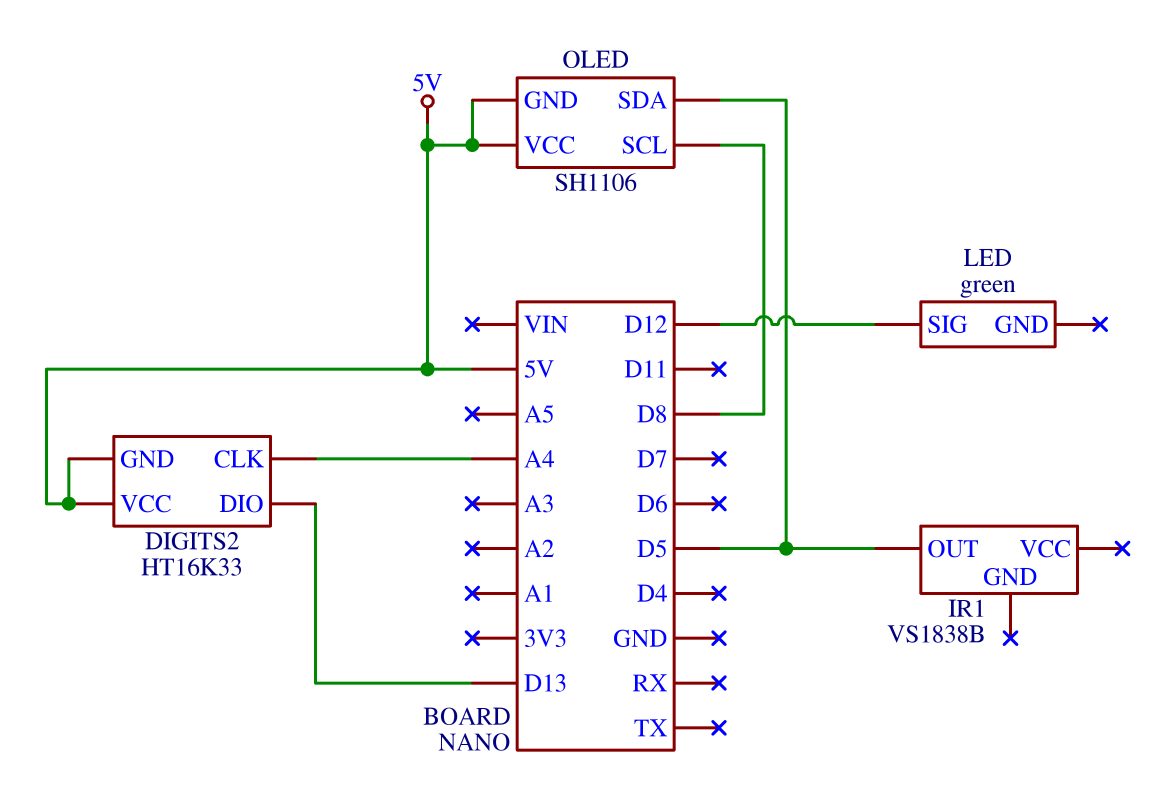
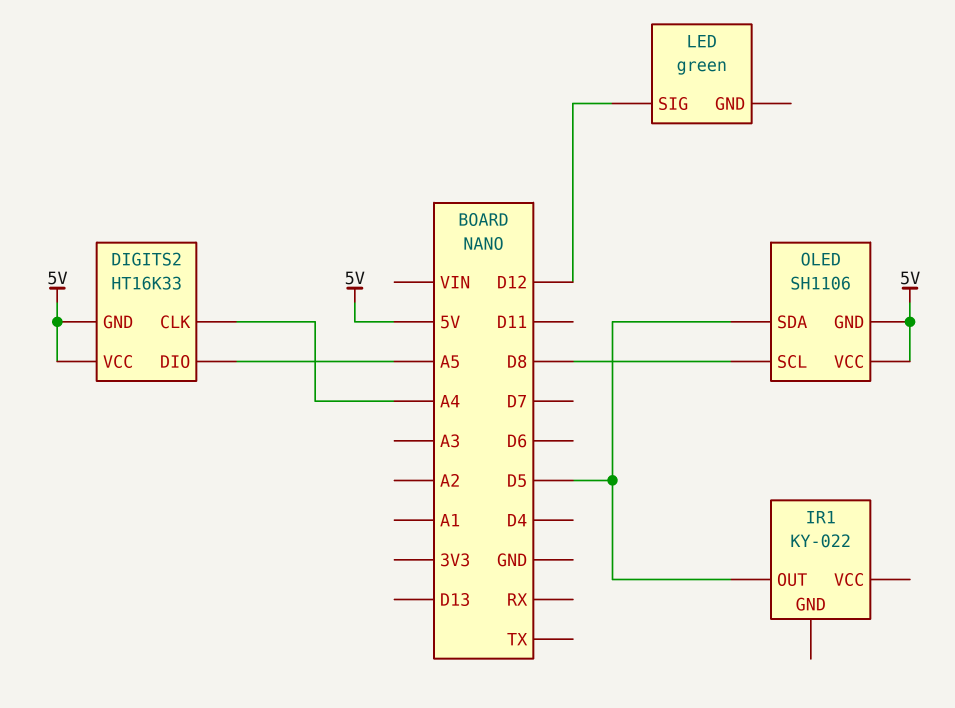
DIGITS2 pin DIO: D13 -> A5
IR1: VS1838B -> KY-022

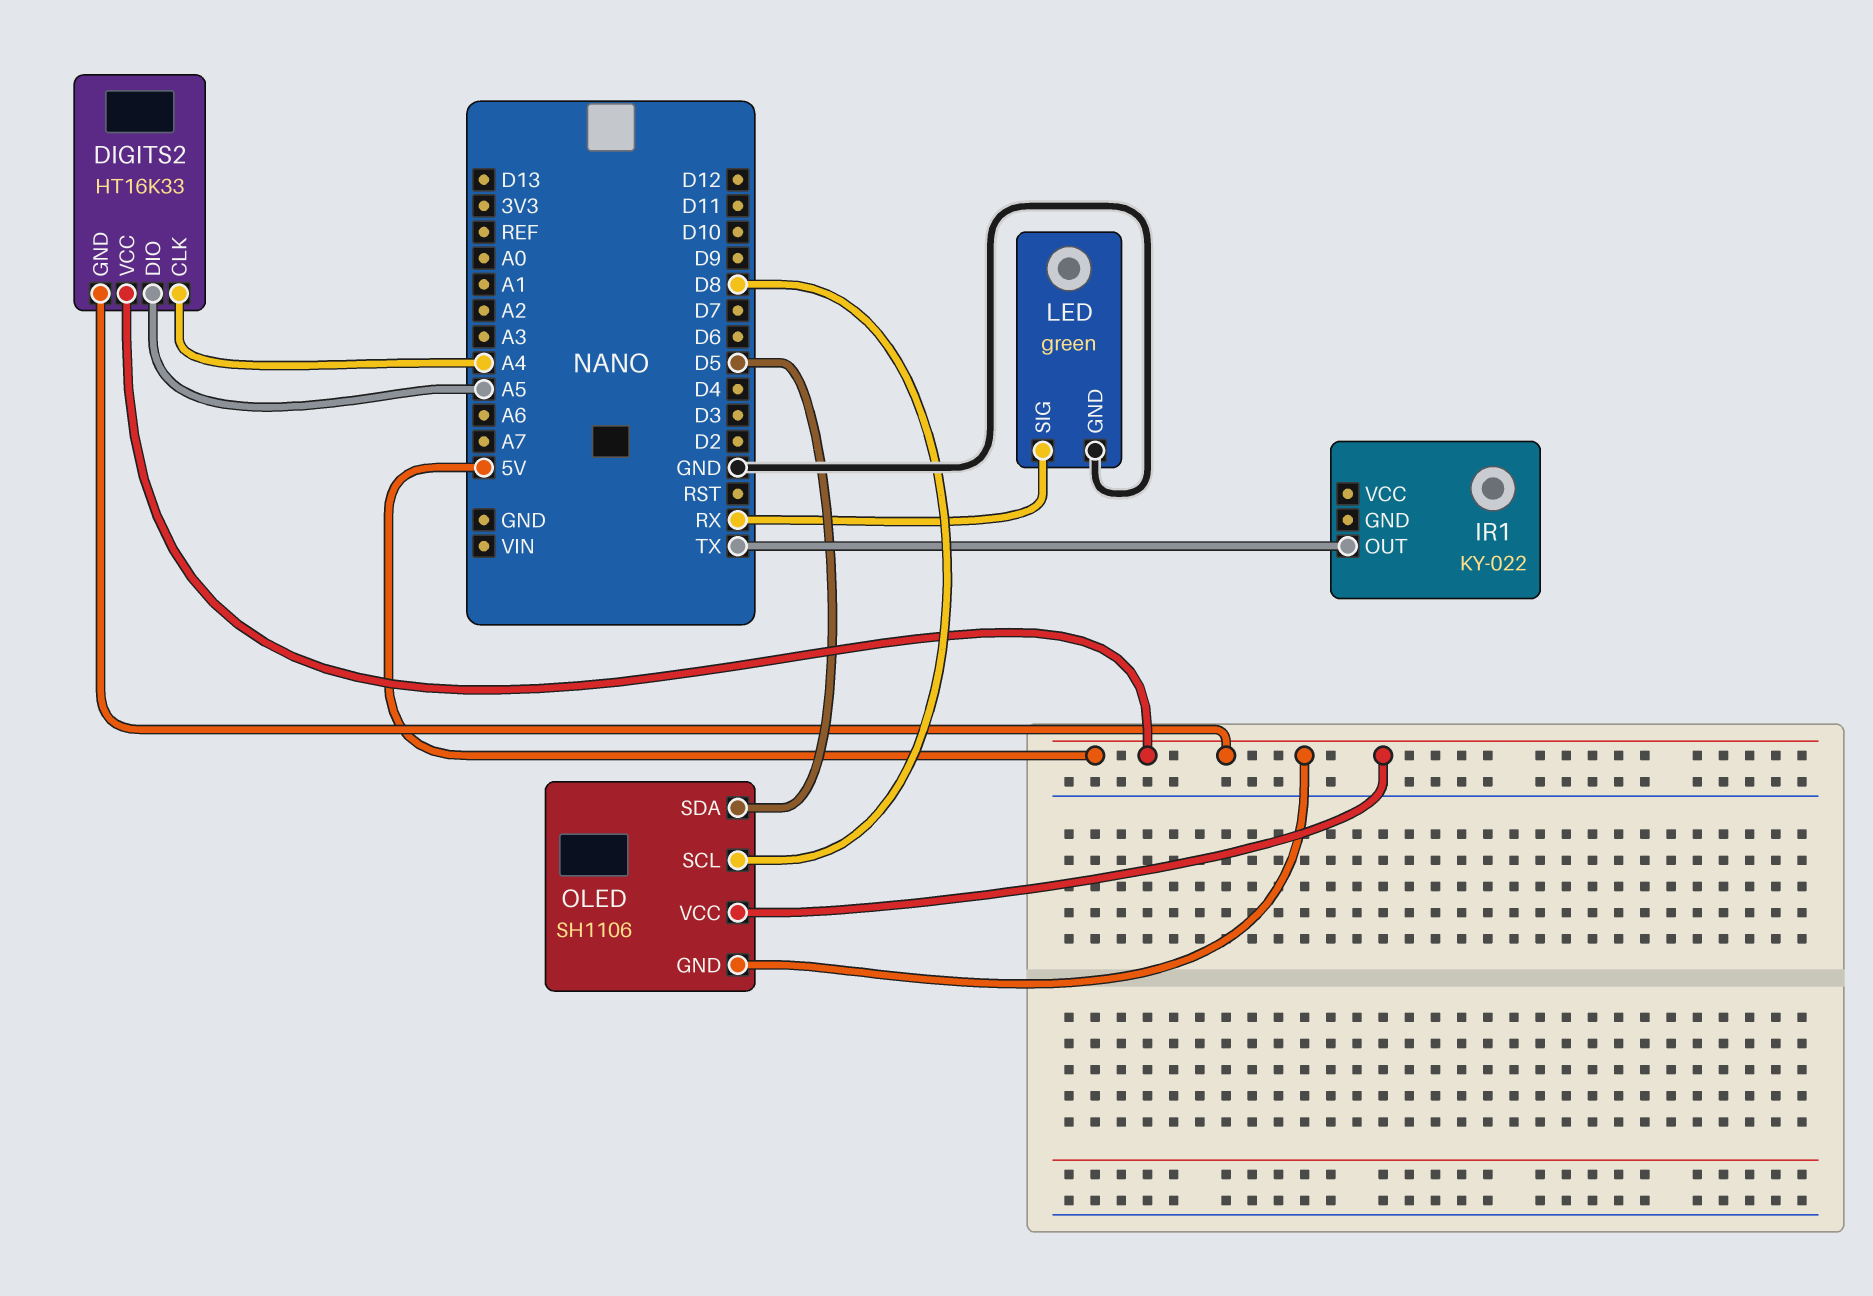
IR1 pin OUT: D5 -> TX
LED pin GND: none -> GND
LED pin SIG: D12 -> RX

